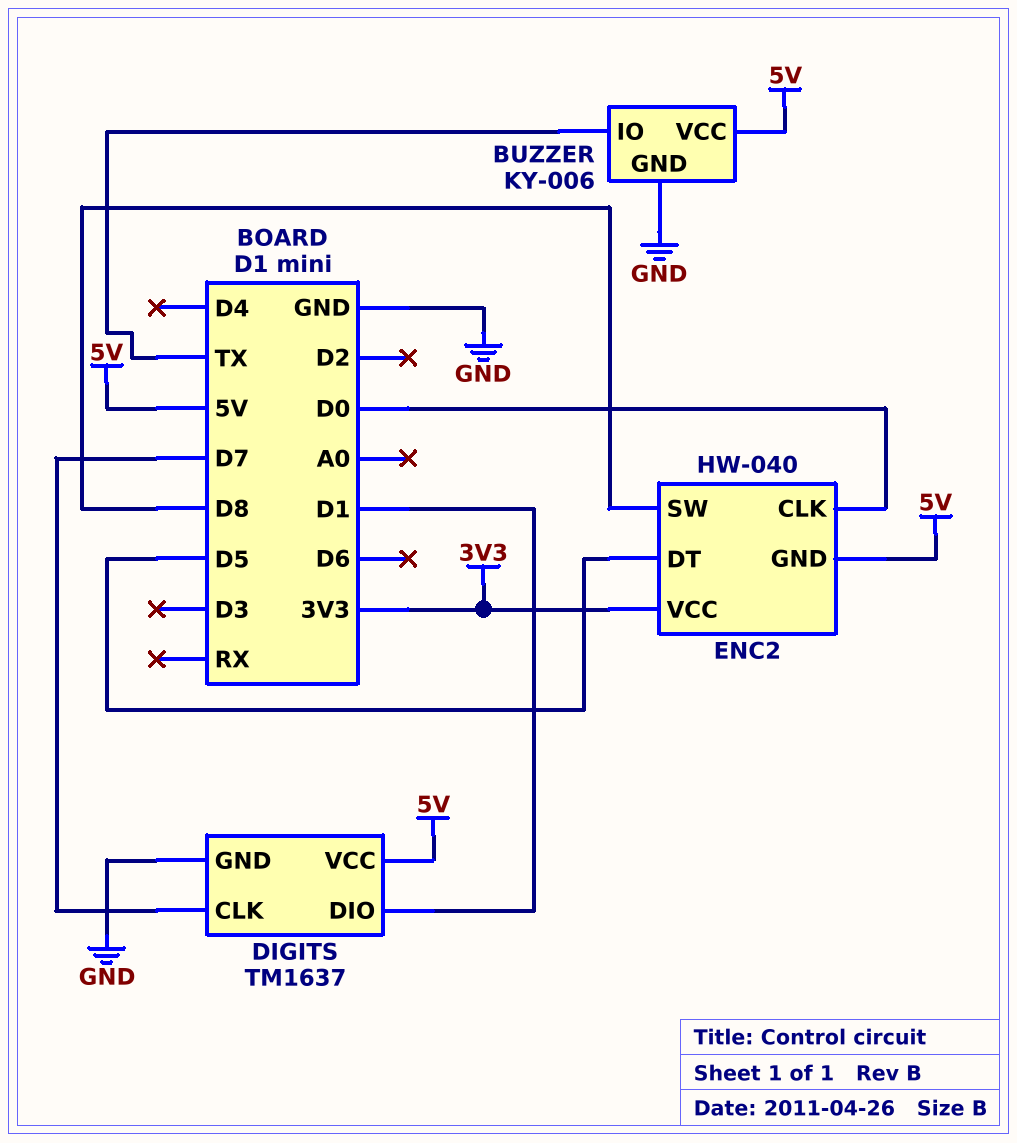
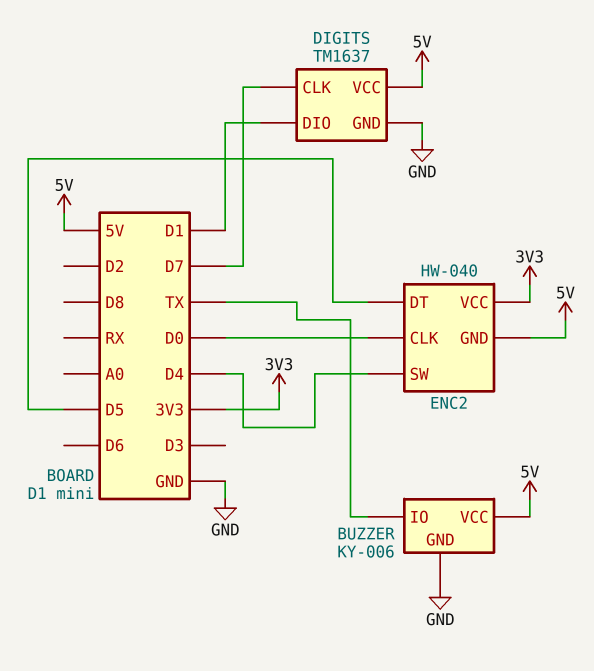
ENC2 pin SW: D8 -> D4

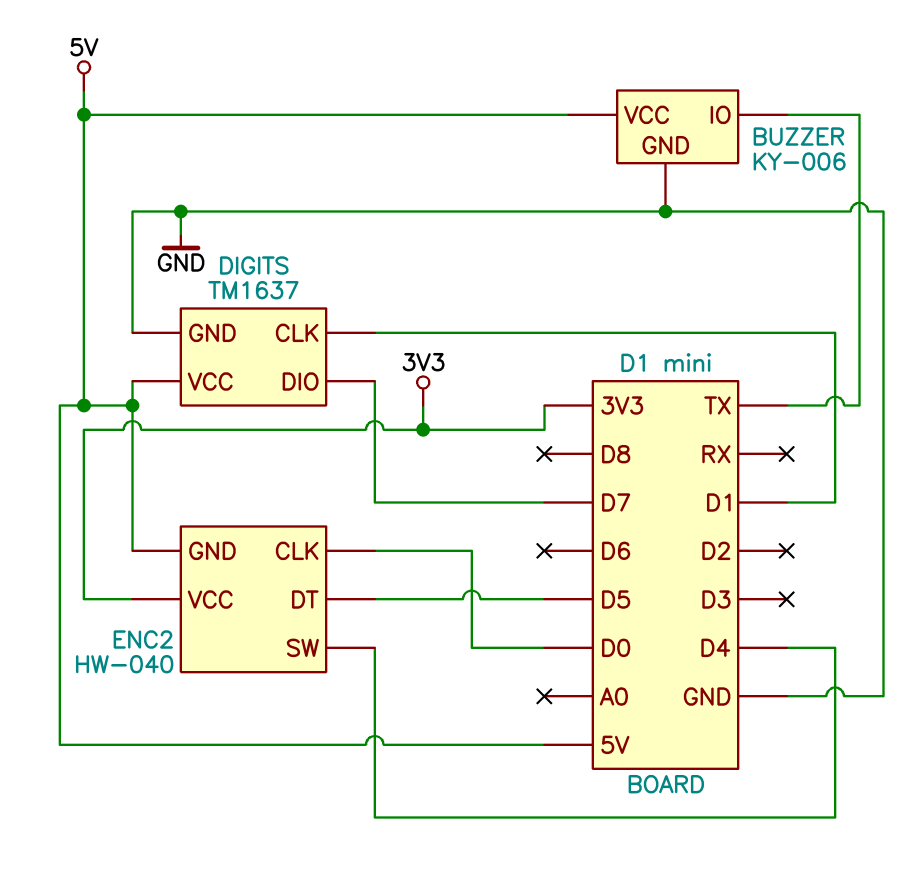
DIGITS pin CLK: D7 -> D1
DIGITS pin DIO: D1 -> D7

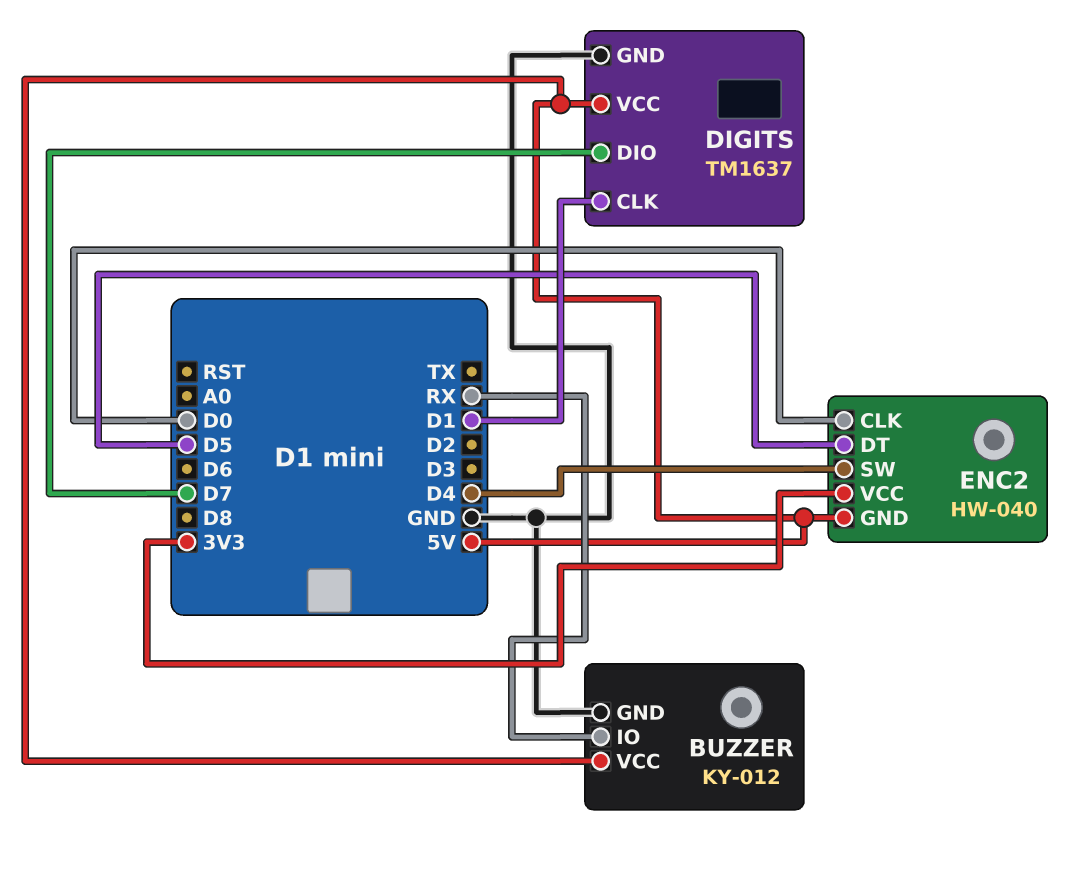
BUZZER: KY-006 -> KY-012
BUZZER pin IO: TX -> RX

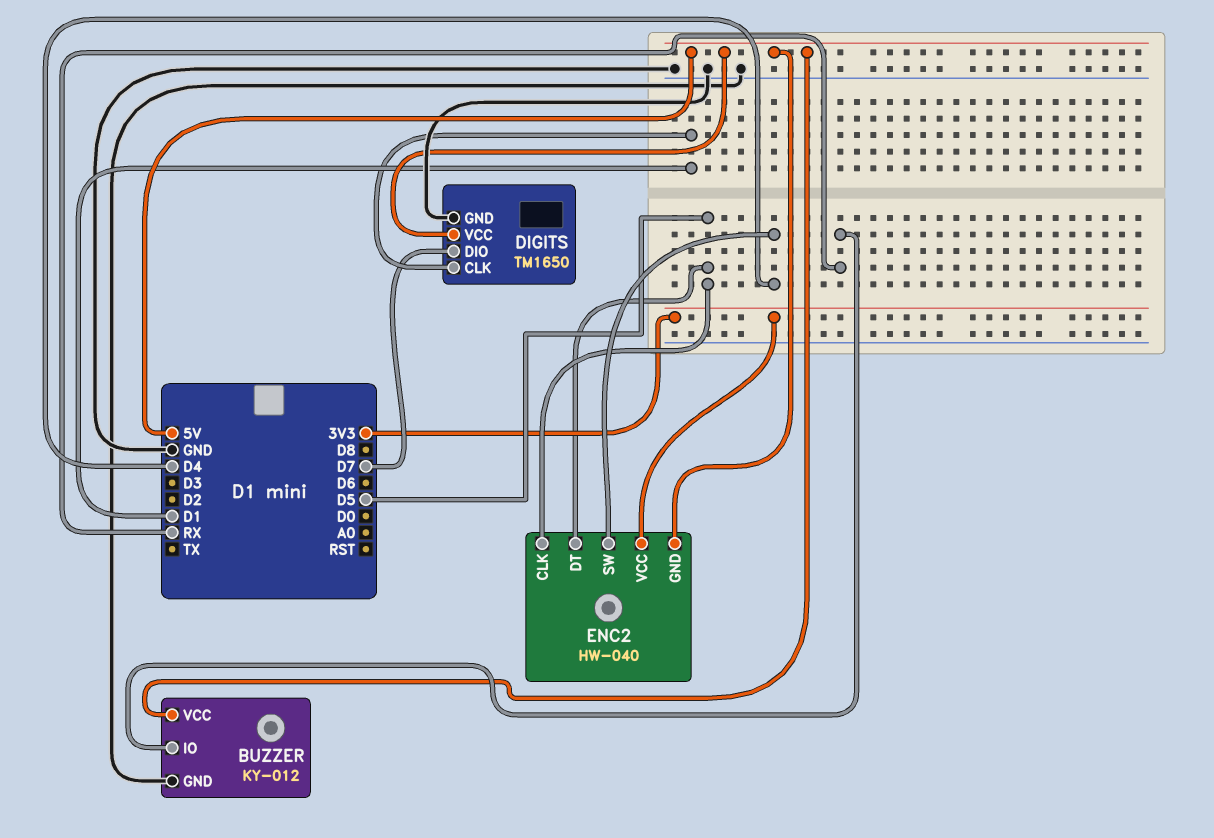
DIGITS: TM1637 -> TM1650
ENC2 pin CLK: D0 -> D5

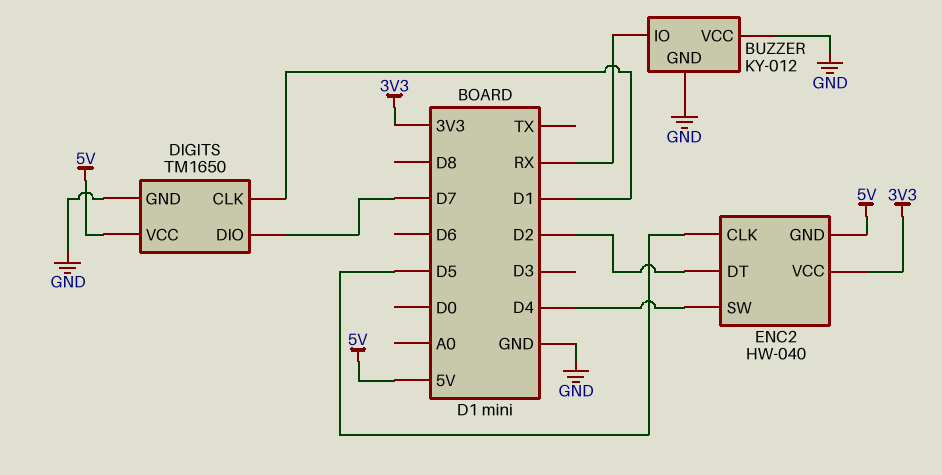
BUZZER pin VCC: 5V -> GND
ENC2 pin DT: D5 -> D2

